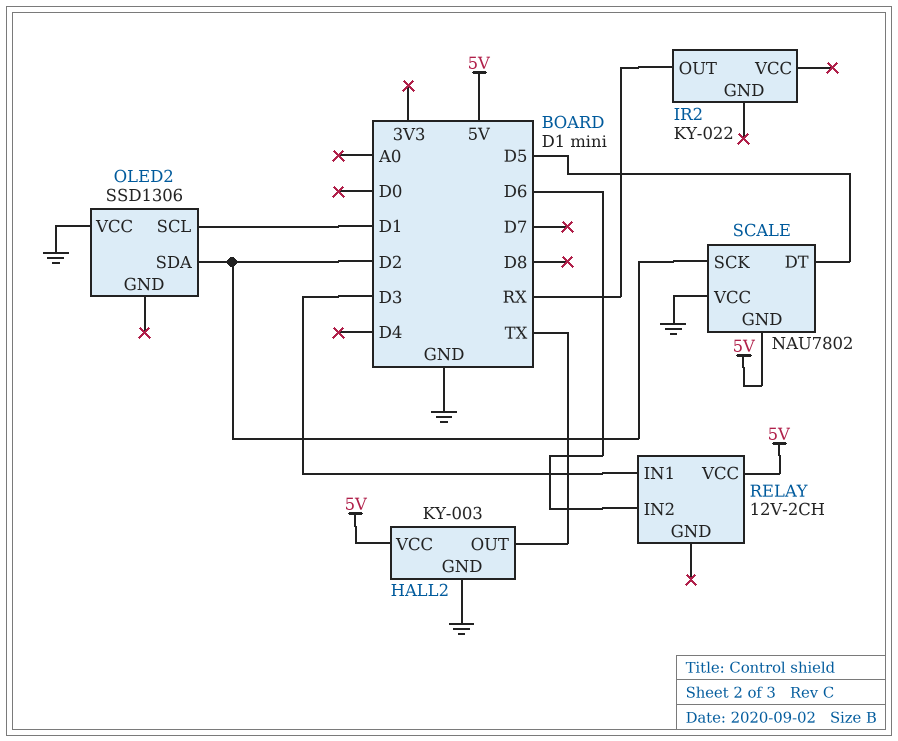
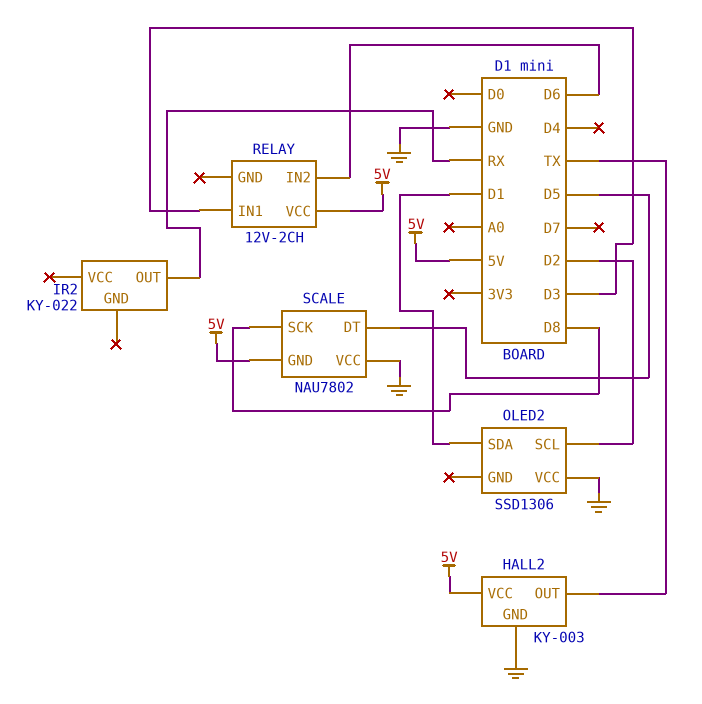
OLED2 pin SCL: D1 -> D2
OLED2 pin SDA: D2 -> D1
SCALE pin SCK: D2 -> D8

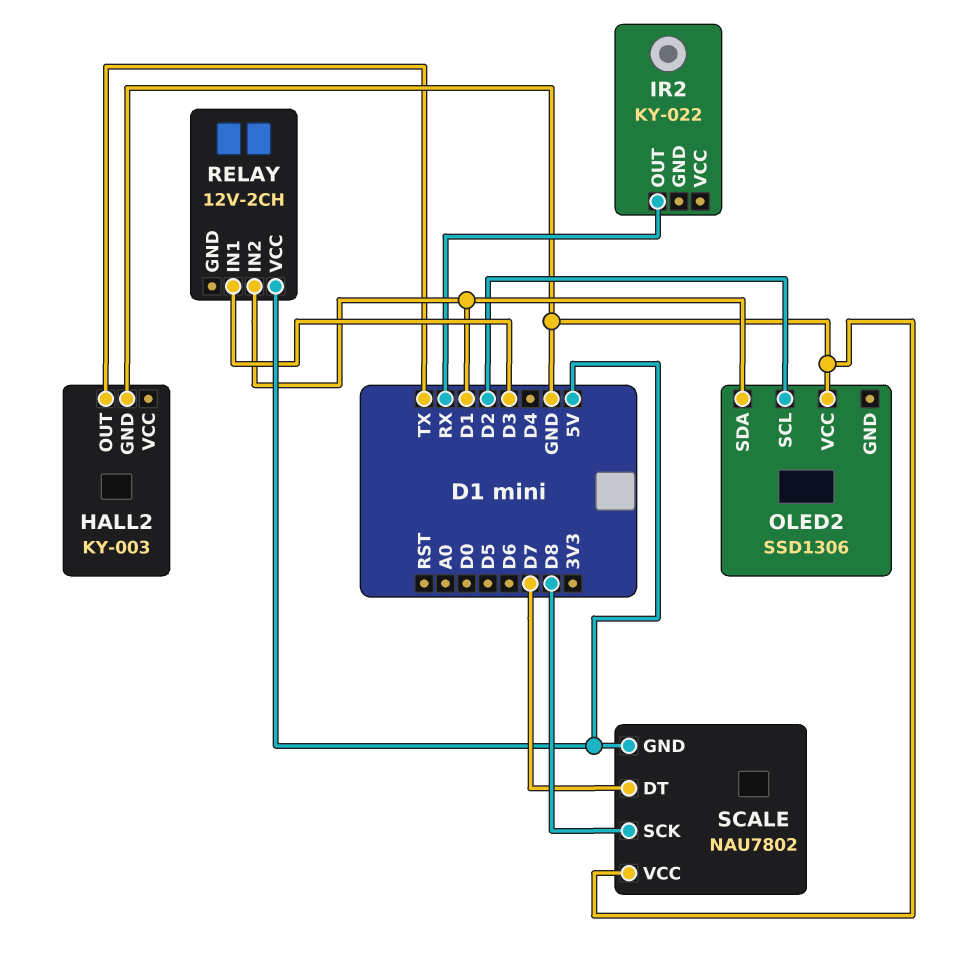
HALL2 pin VCC: 5V -> none
RELAY pin IN2: D6 -> D1
SCALE pin DT: D5 -> D7

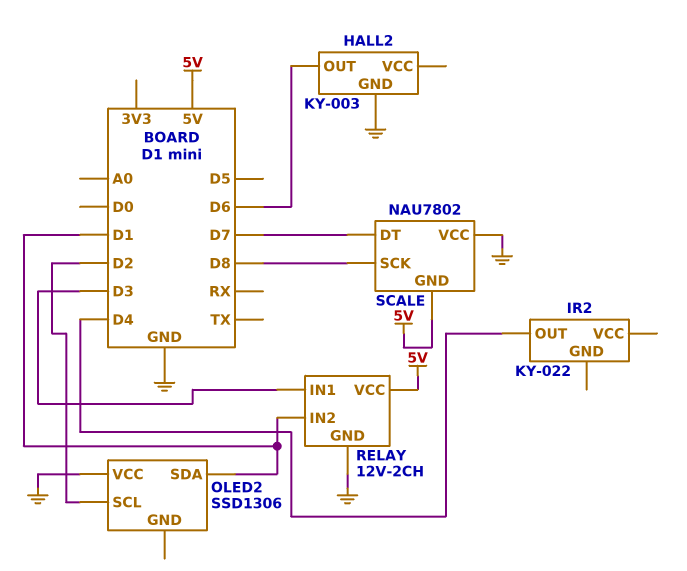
HALL2 pin OUT: TX -> D6
IR2 pin OUT: RX -> D4
RELAY pin GND: none -> GND

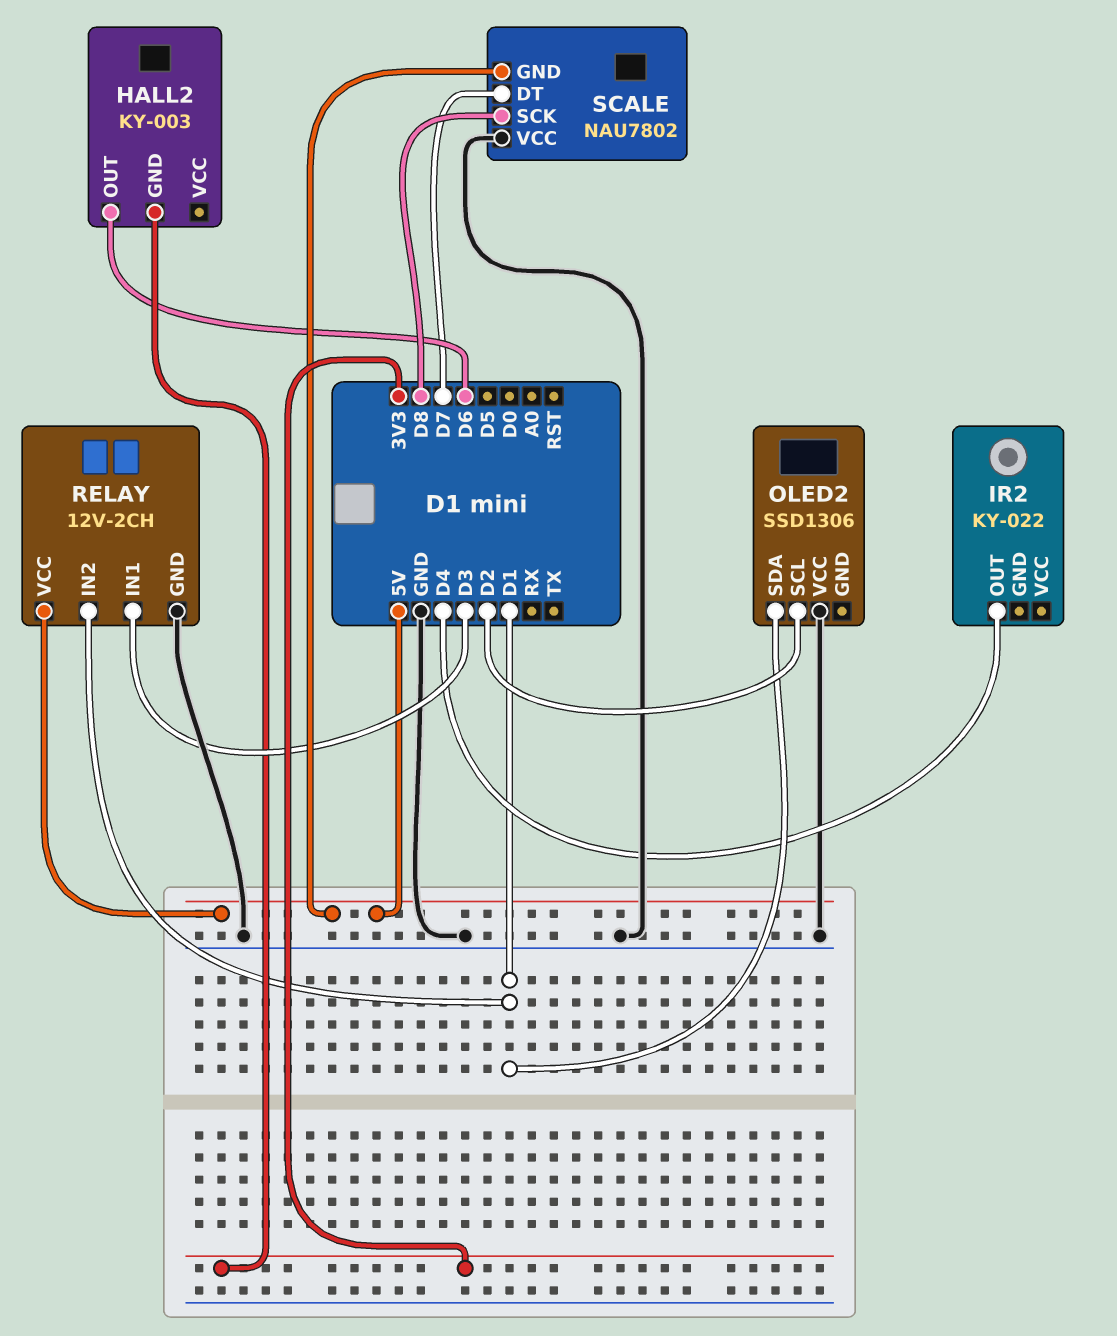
HALL2 pin GND: GND -> 3V3

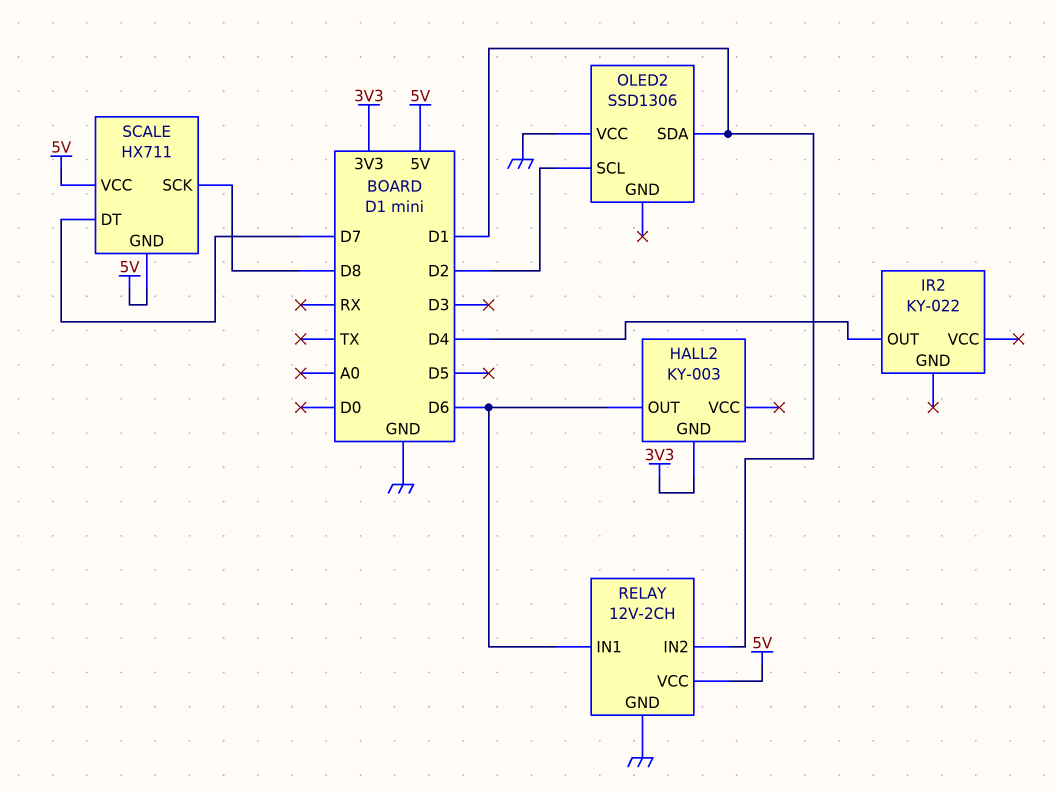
RELAY pin IN1: D3 -> D6
SCALE: NAU7802 -> HX711
SCALE pin VCC: GND -> 5V

